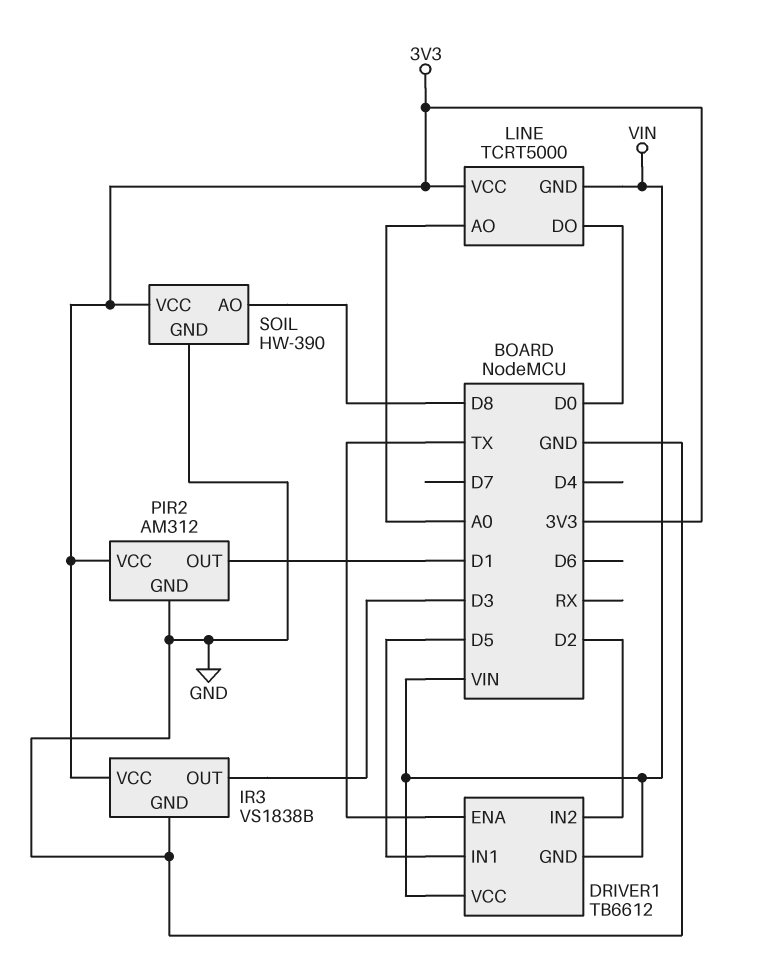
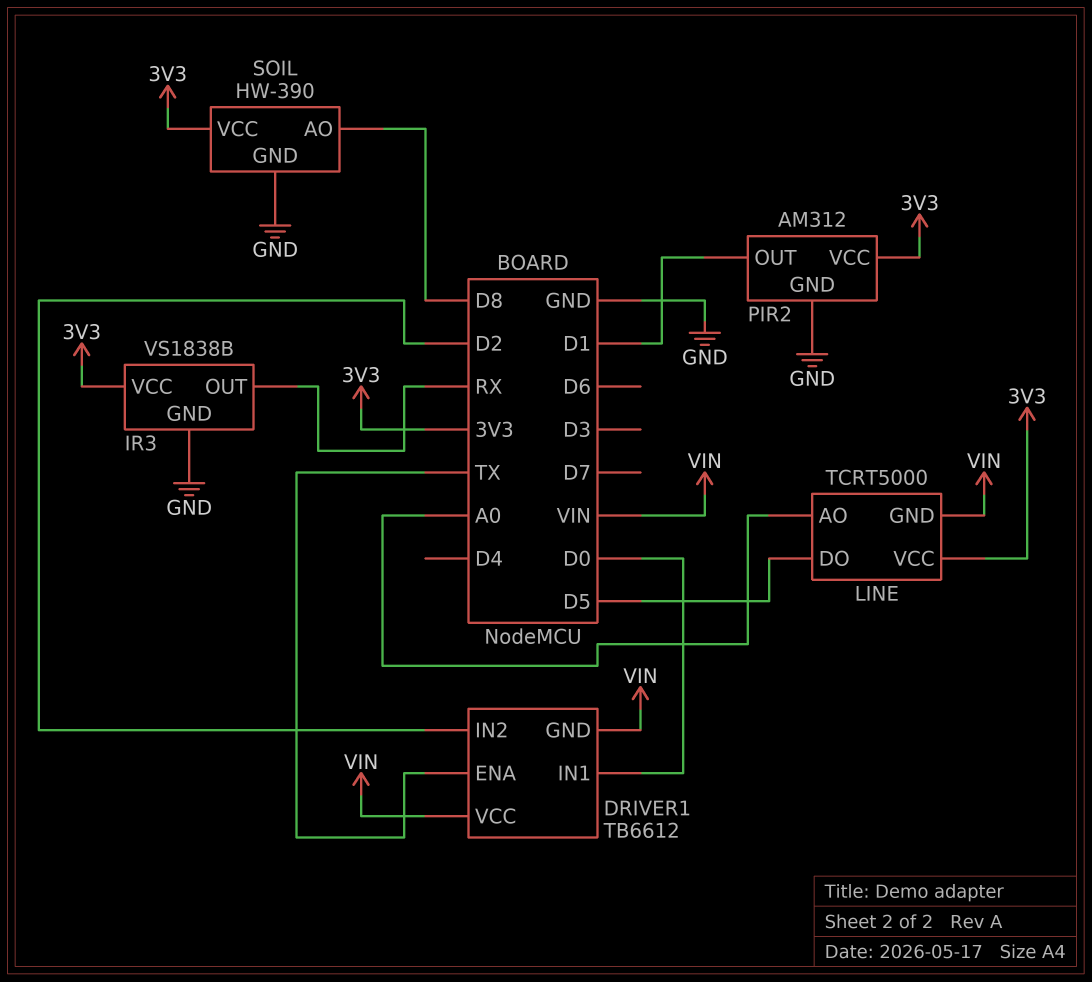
DRIVER1 pin IN1: D5 -> D0
IR3 pin OUT: D3 -> RX
LINE pin DO: D0 -> D5

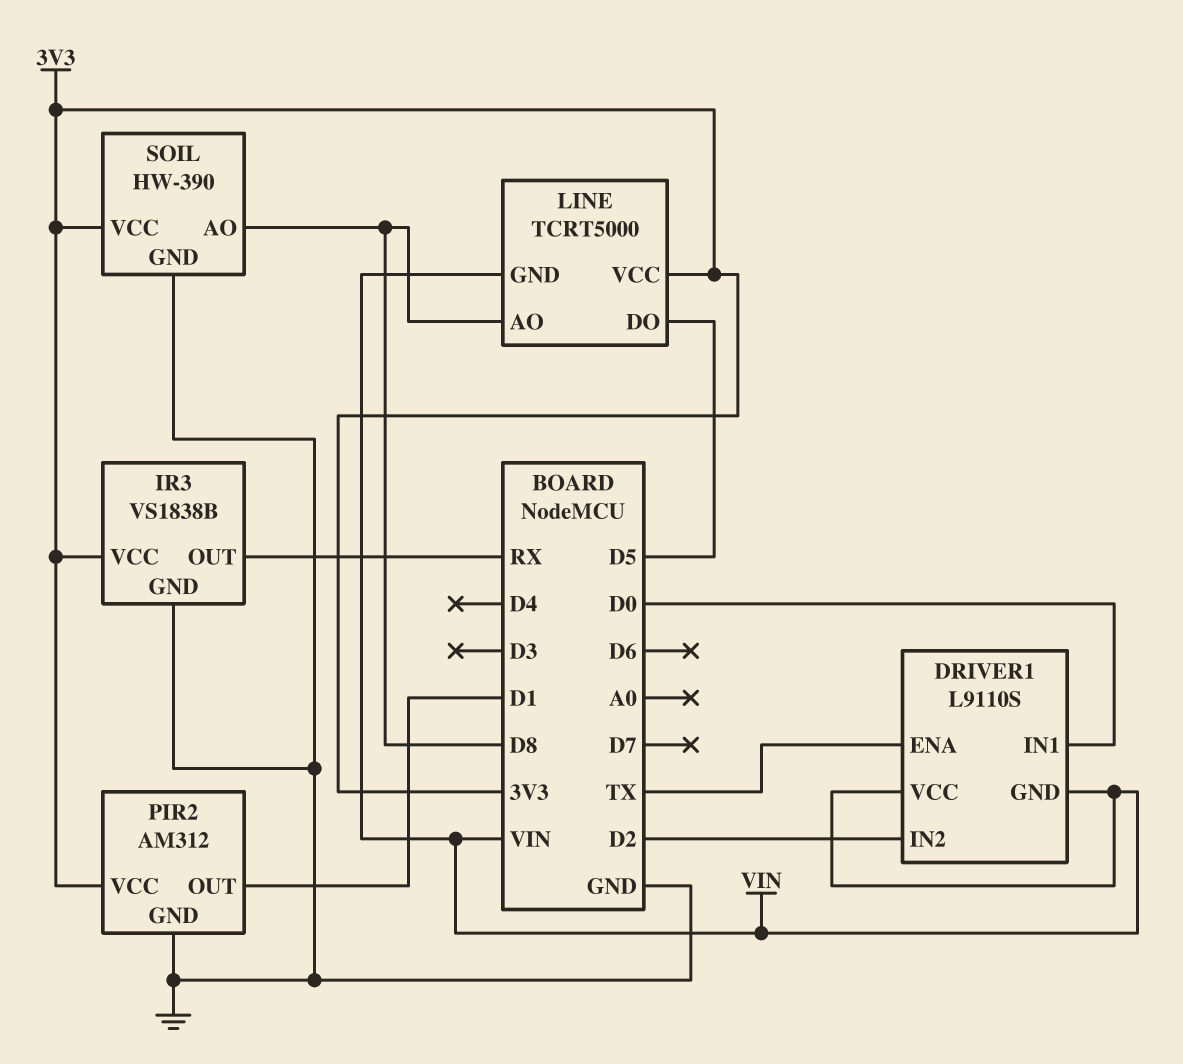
DRIVER1: TB6612 -> L9110S
LINE pin AO: A0 -> D8

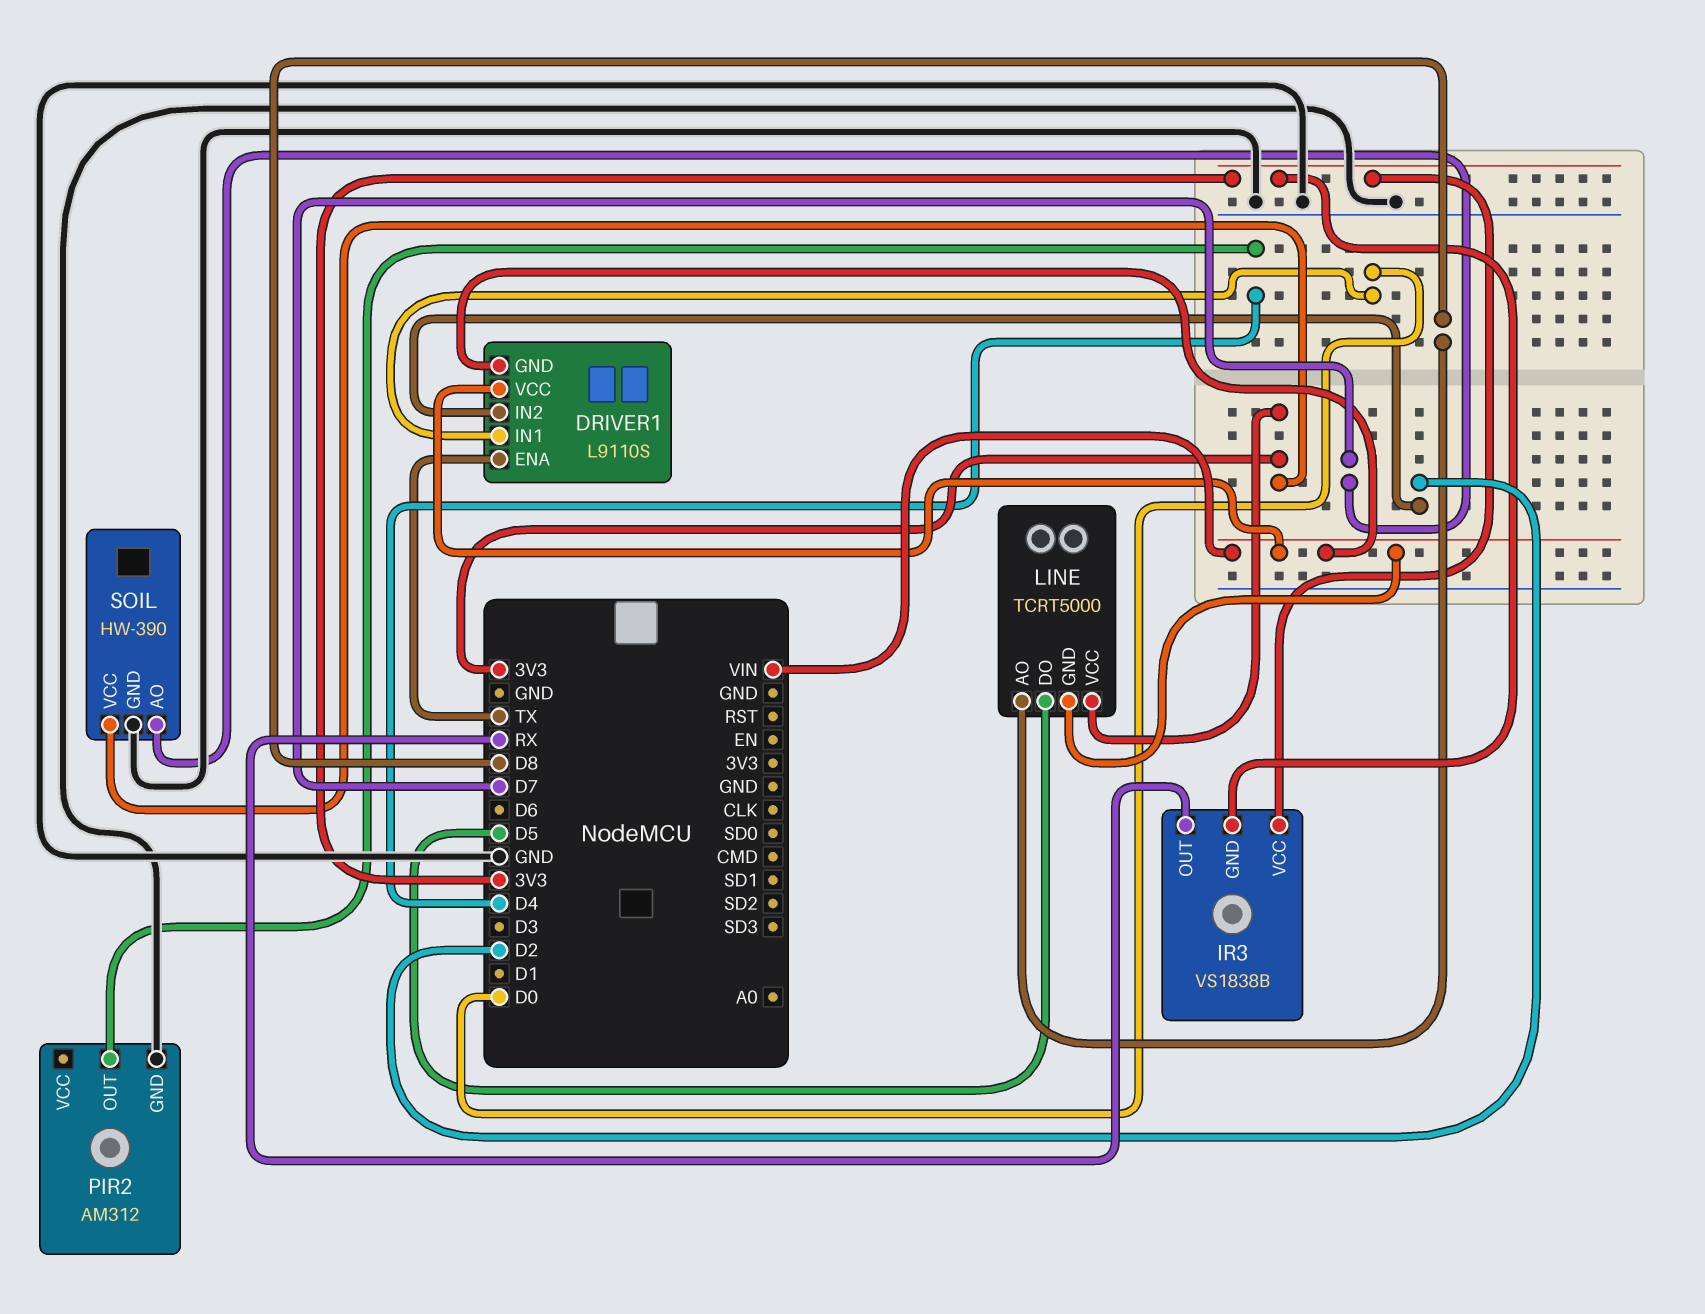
IR3 pin GND: GND -> 3V3
PIR2 pin OUT: D1 -> D4
PIR2 pin VCC: 3V3 -> none
SOIL pin AO: D8 -> D7

